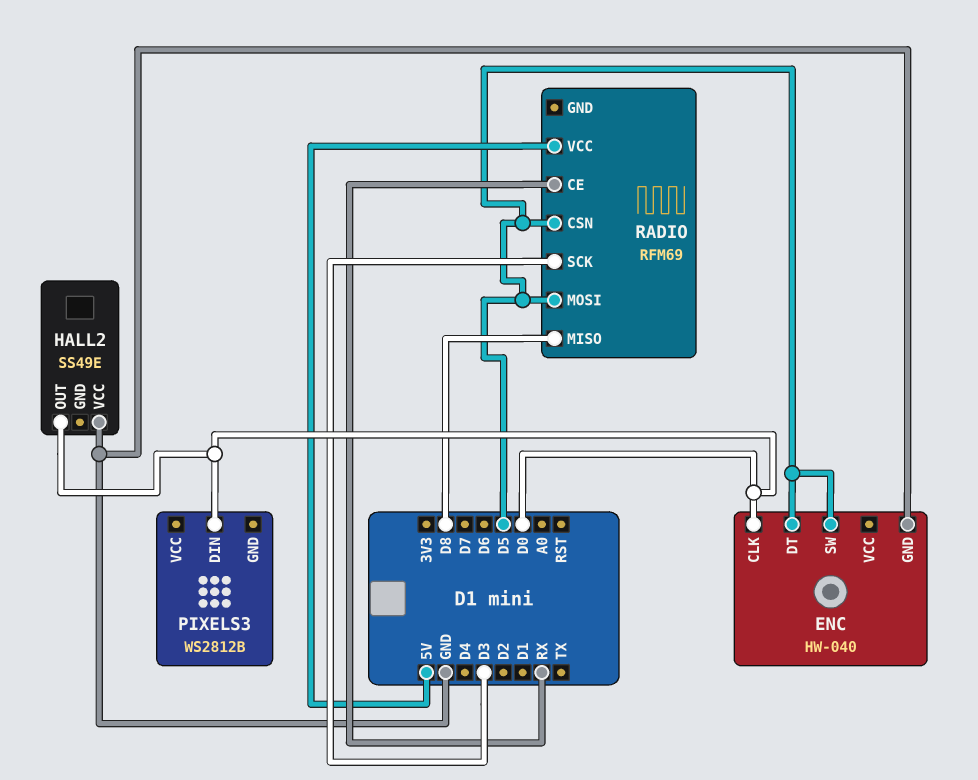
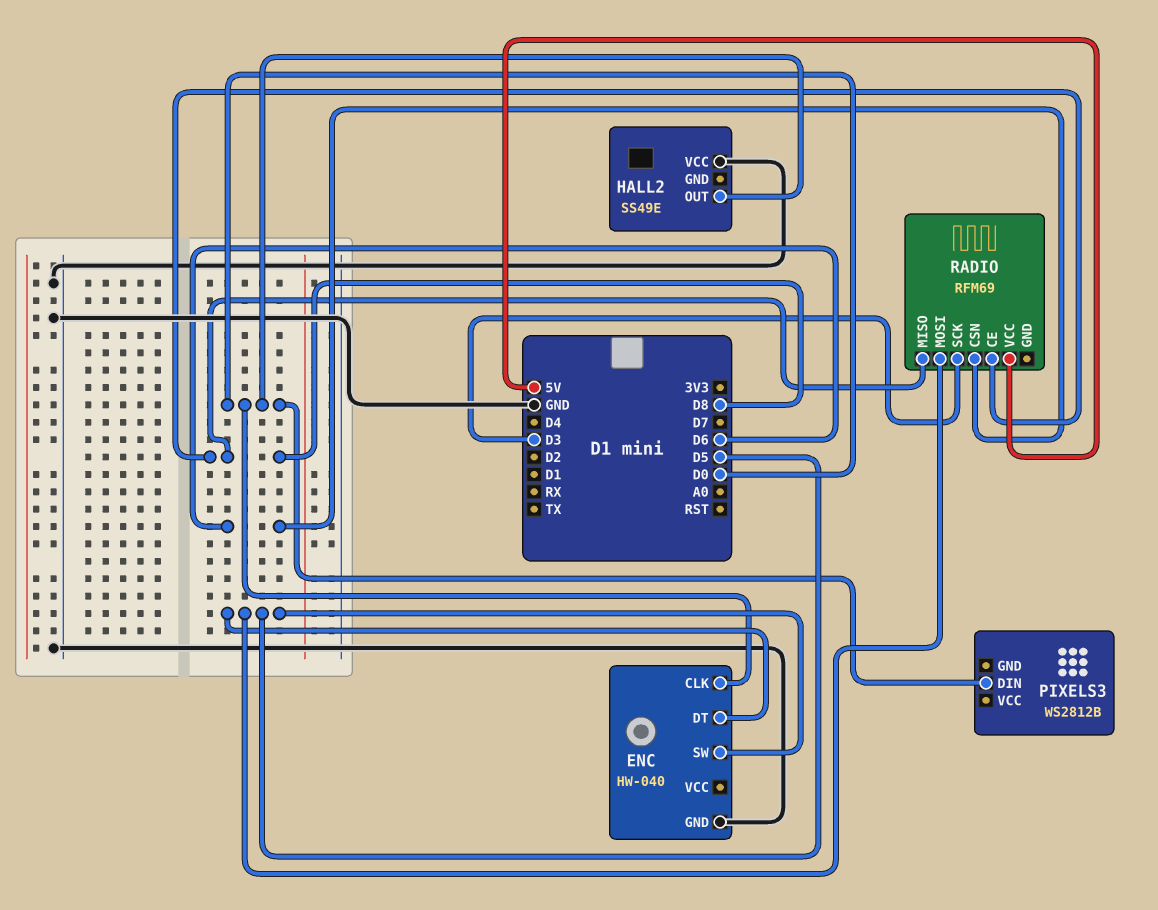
RADIO pin CE: RX -> D8
RADIO pin CSN: D5 -> D6

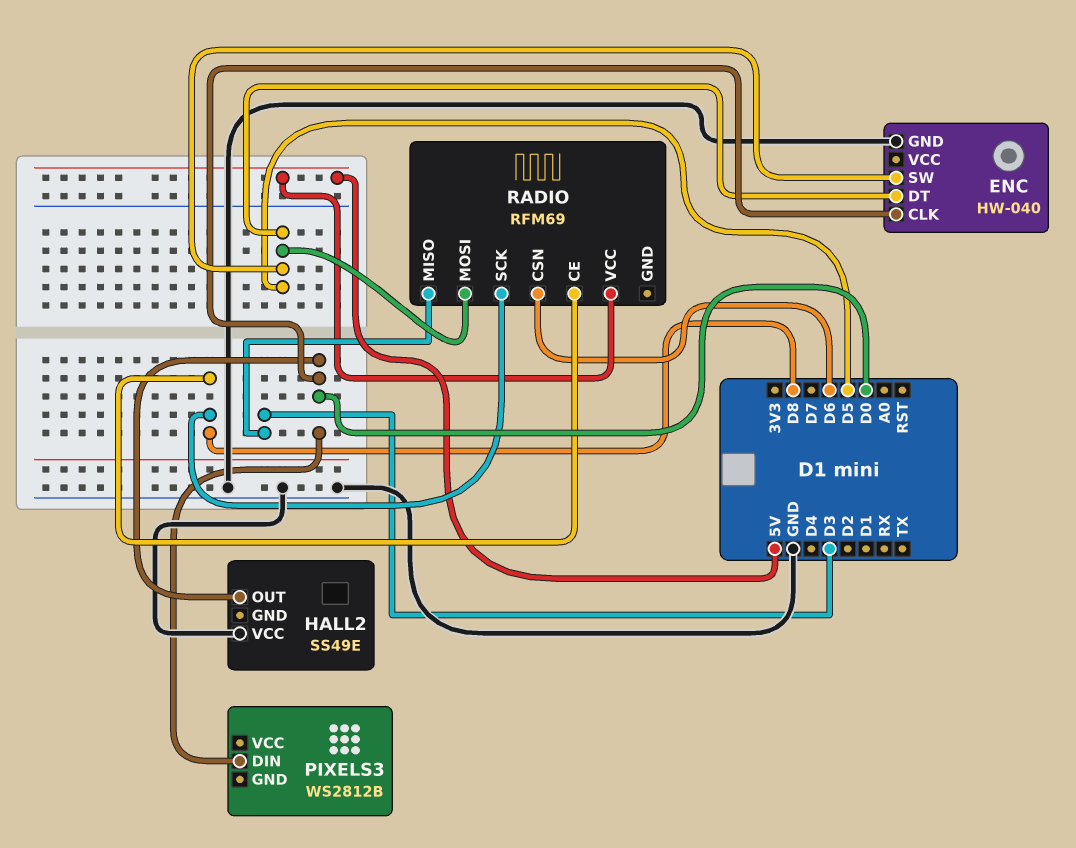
RADIO pin MISO: D8 -> D3
RADIO pin SCK: D3 -> D8

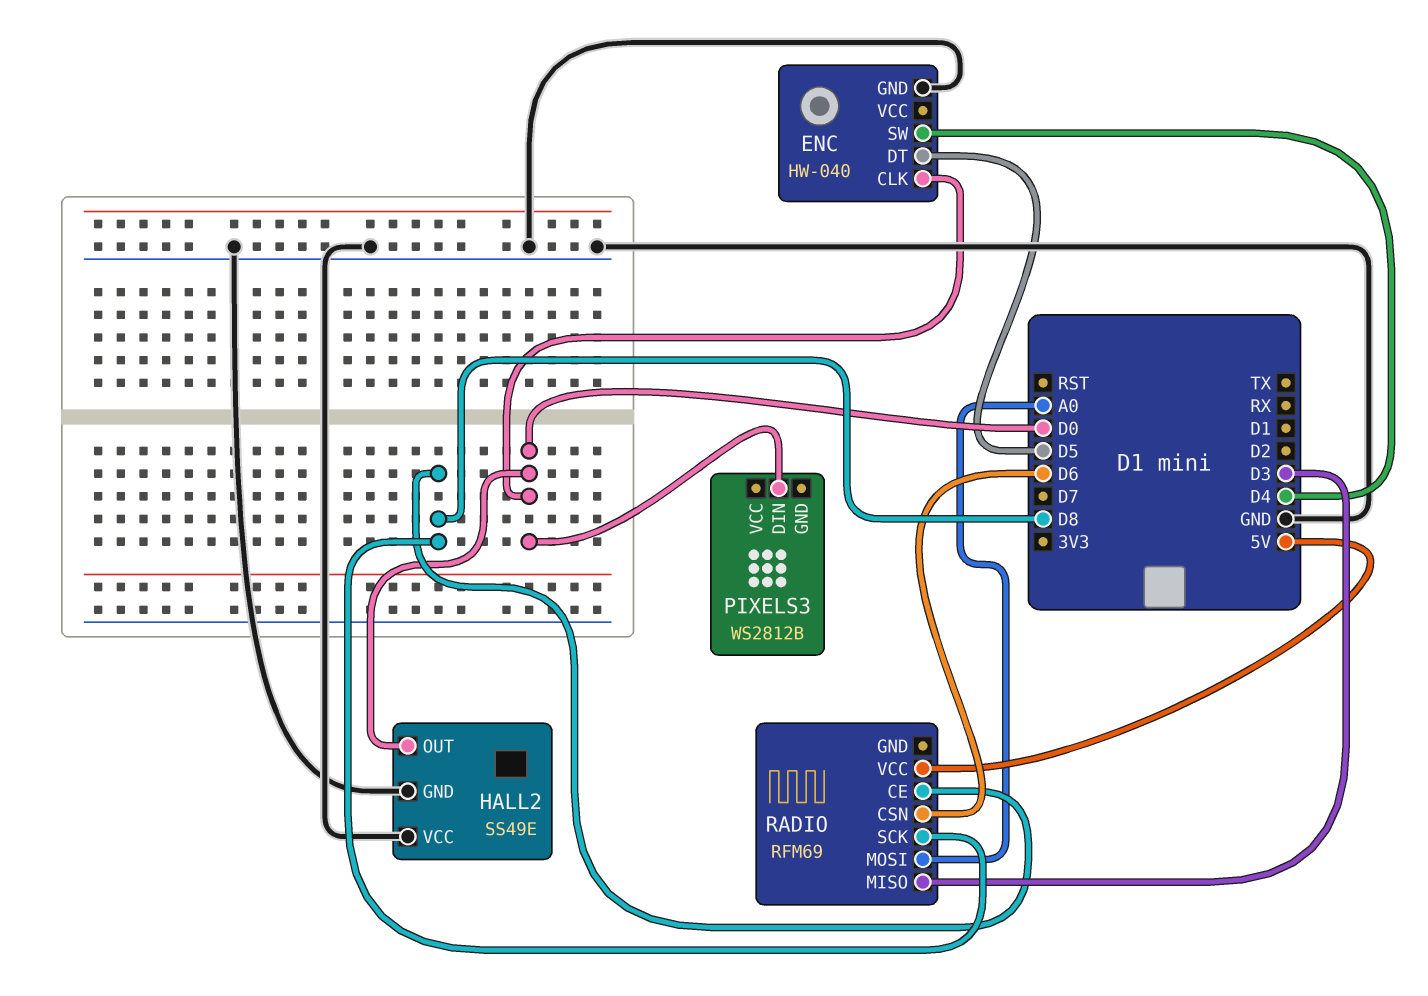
ENC pin SW: D5 -> D4
HALL2 pin GND: none -> GND
RADIO pin MOSI: D5 -> A0

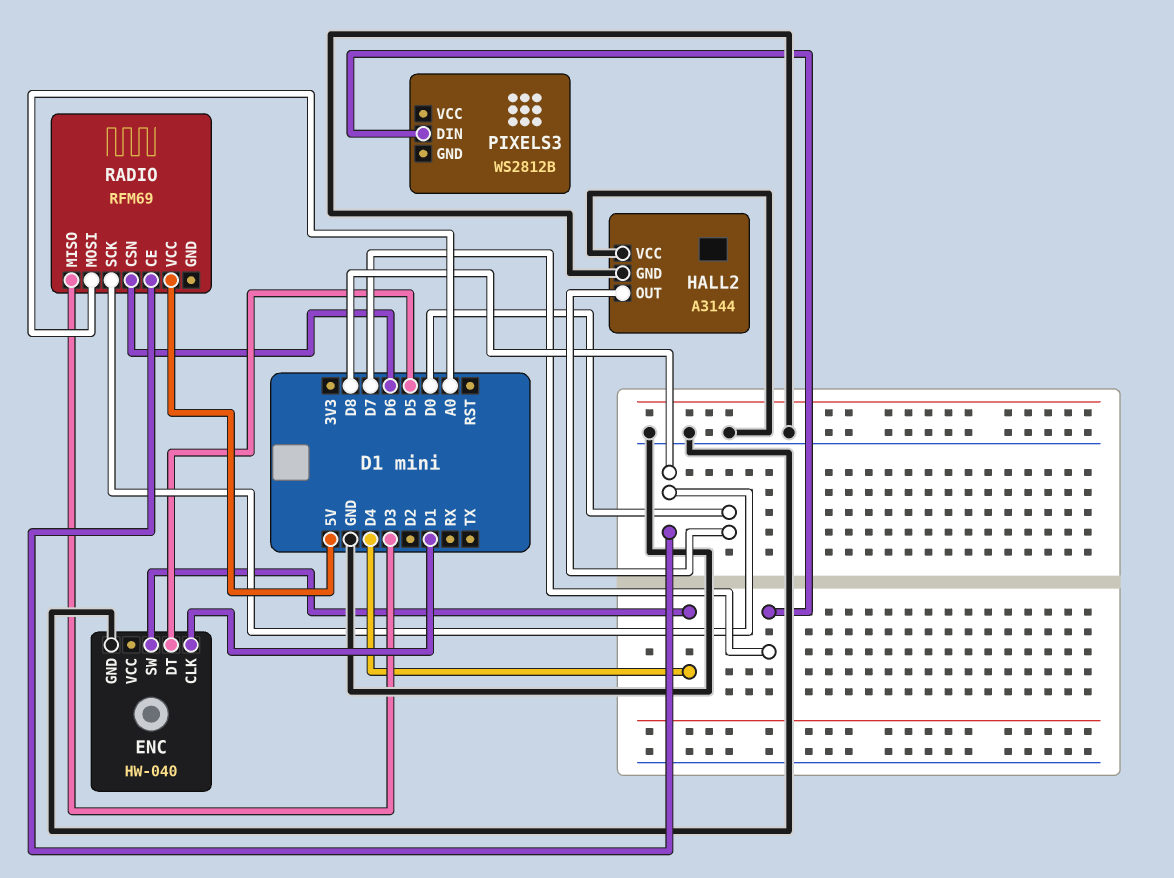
ENC pin CLK: D0 -> D1
HALL2: SS49E -> A3144
PIXELS3 pin DIN: D0 -> D7

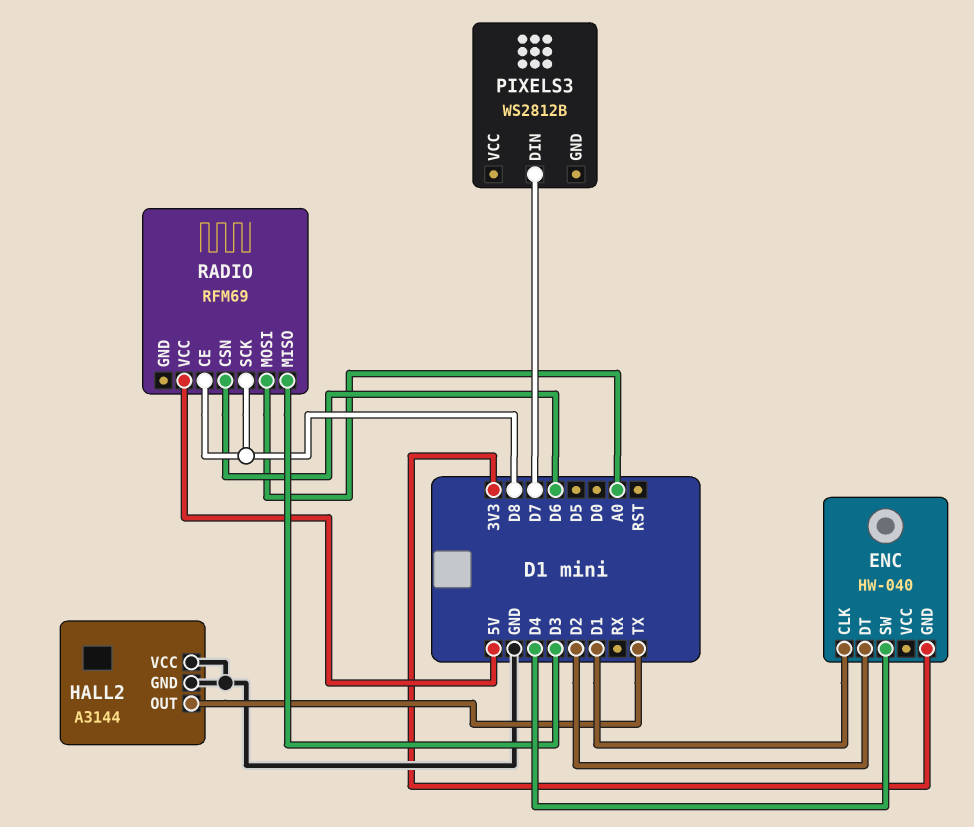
ENC pin DT: D5 -> D2
ENC pin GND: GND -> 3V3
HALL2 pin OUT: D0 -> TX

